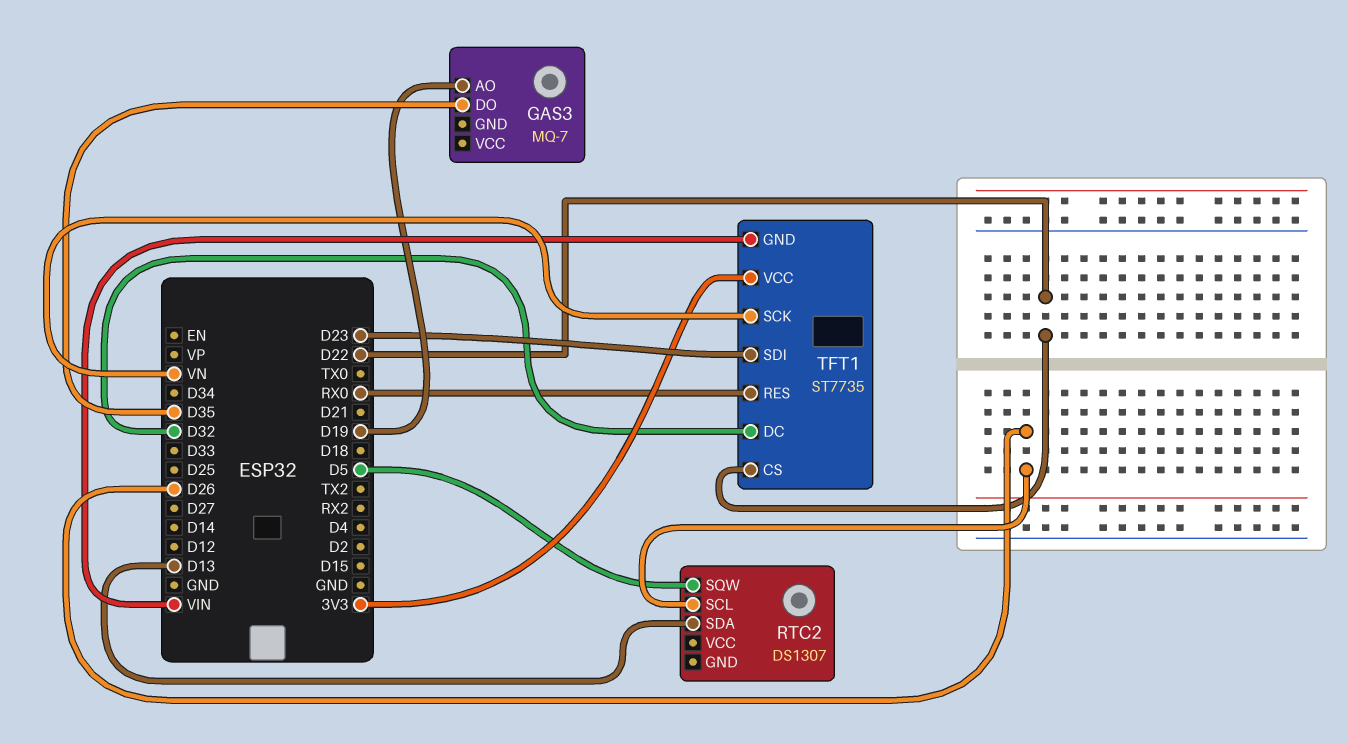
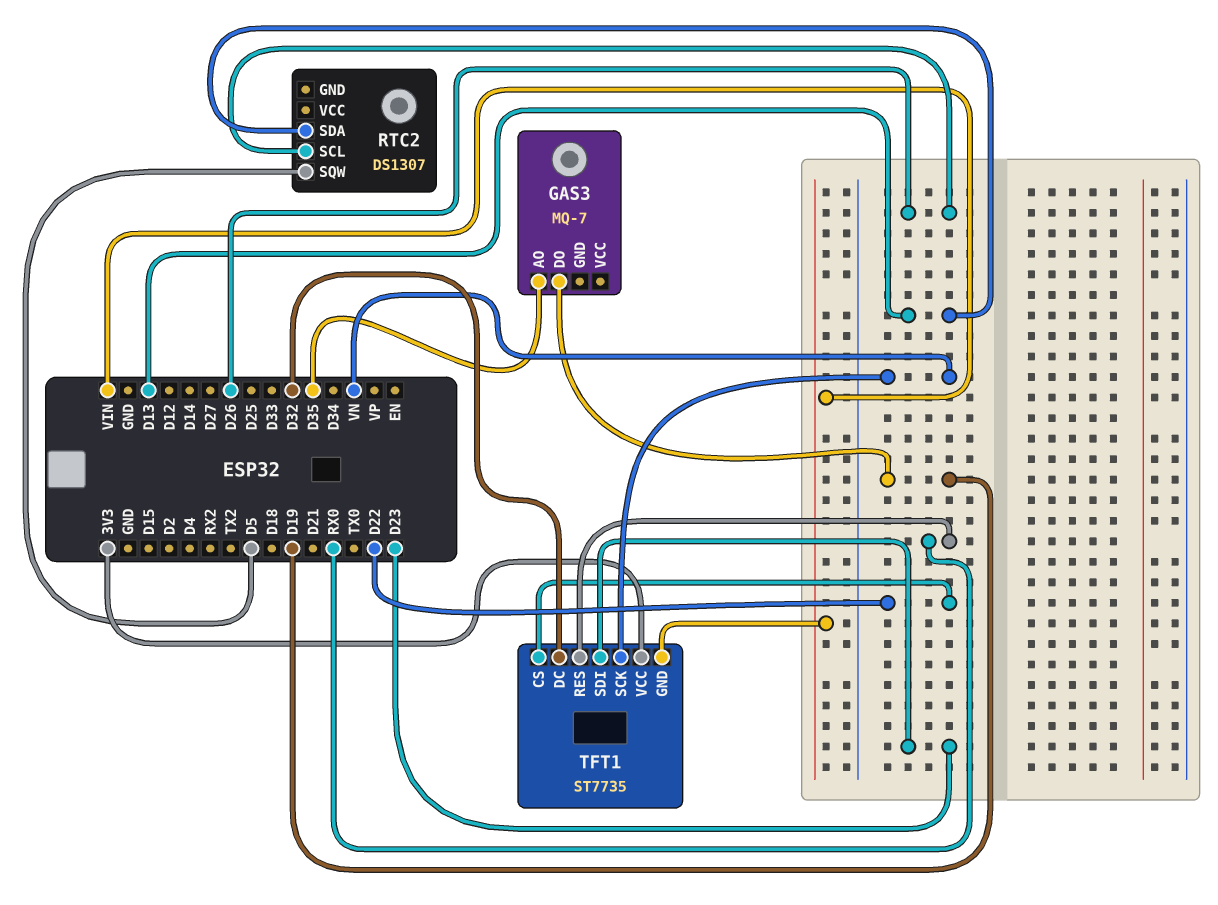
GAS3 pin AO: D19 -> D35
GAS3 pin DO: D35 -> D19

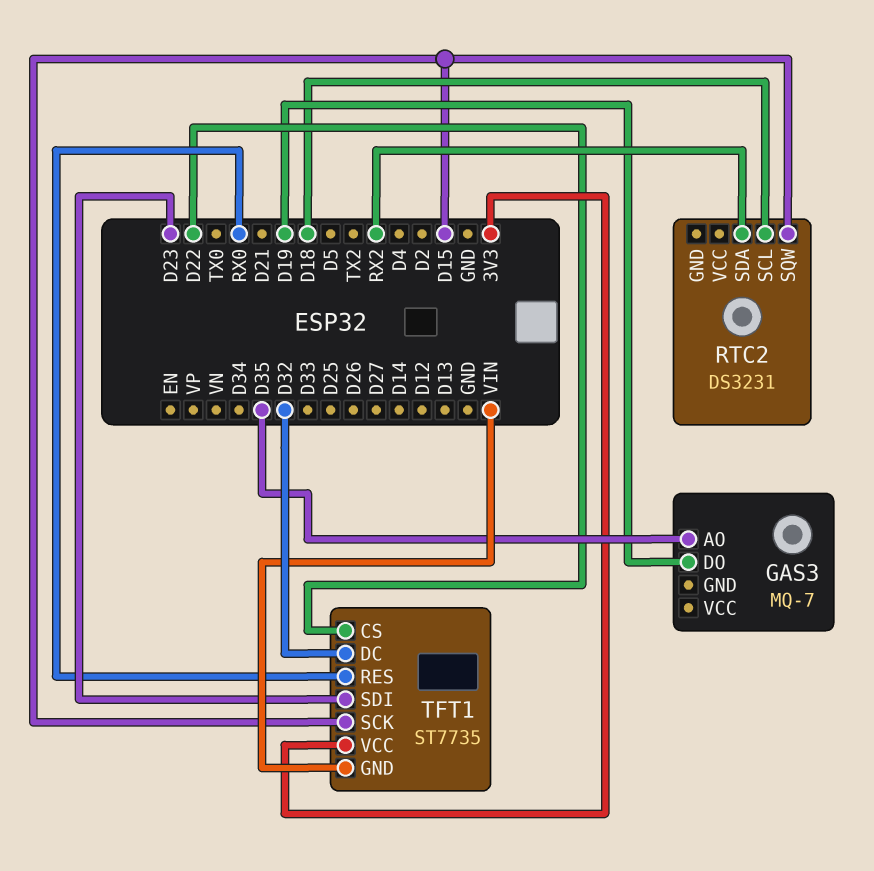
RTC2: DS1307 -> DS3231
RTC2 pin SCL: D26 -> D18
RTC2 pin SDA: D13 -> RX2
RTC2 pin SQW: D5 -> D15
TFT1 pin SCK: VN -> D15

